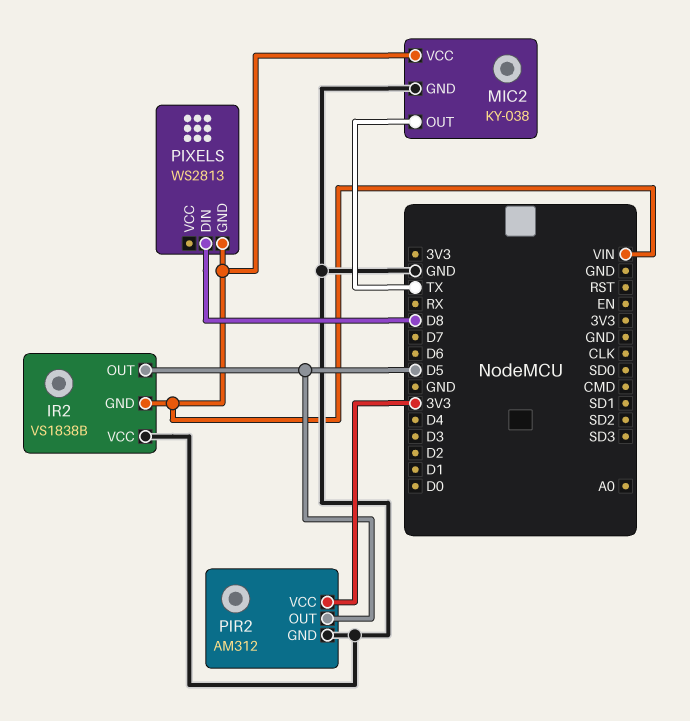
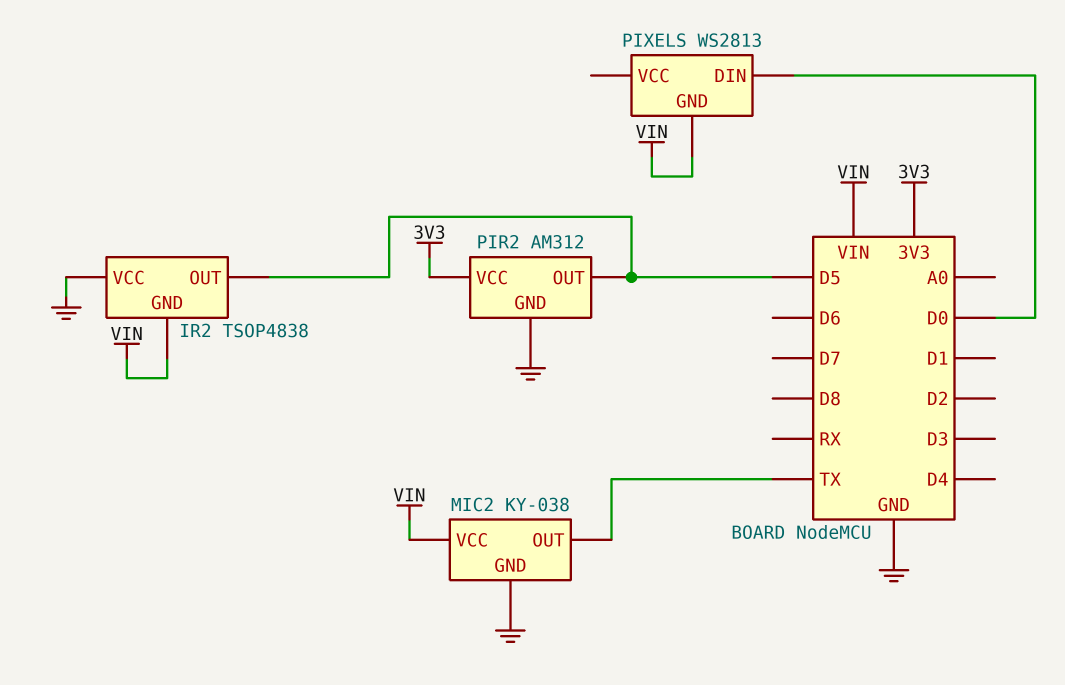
IR2: VS1838B -> TSOP4838
PIXELS pin DIN: D8 -> D0

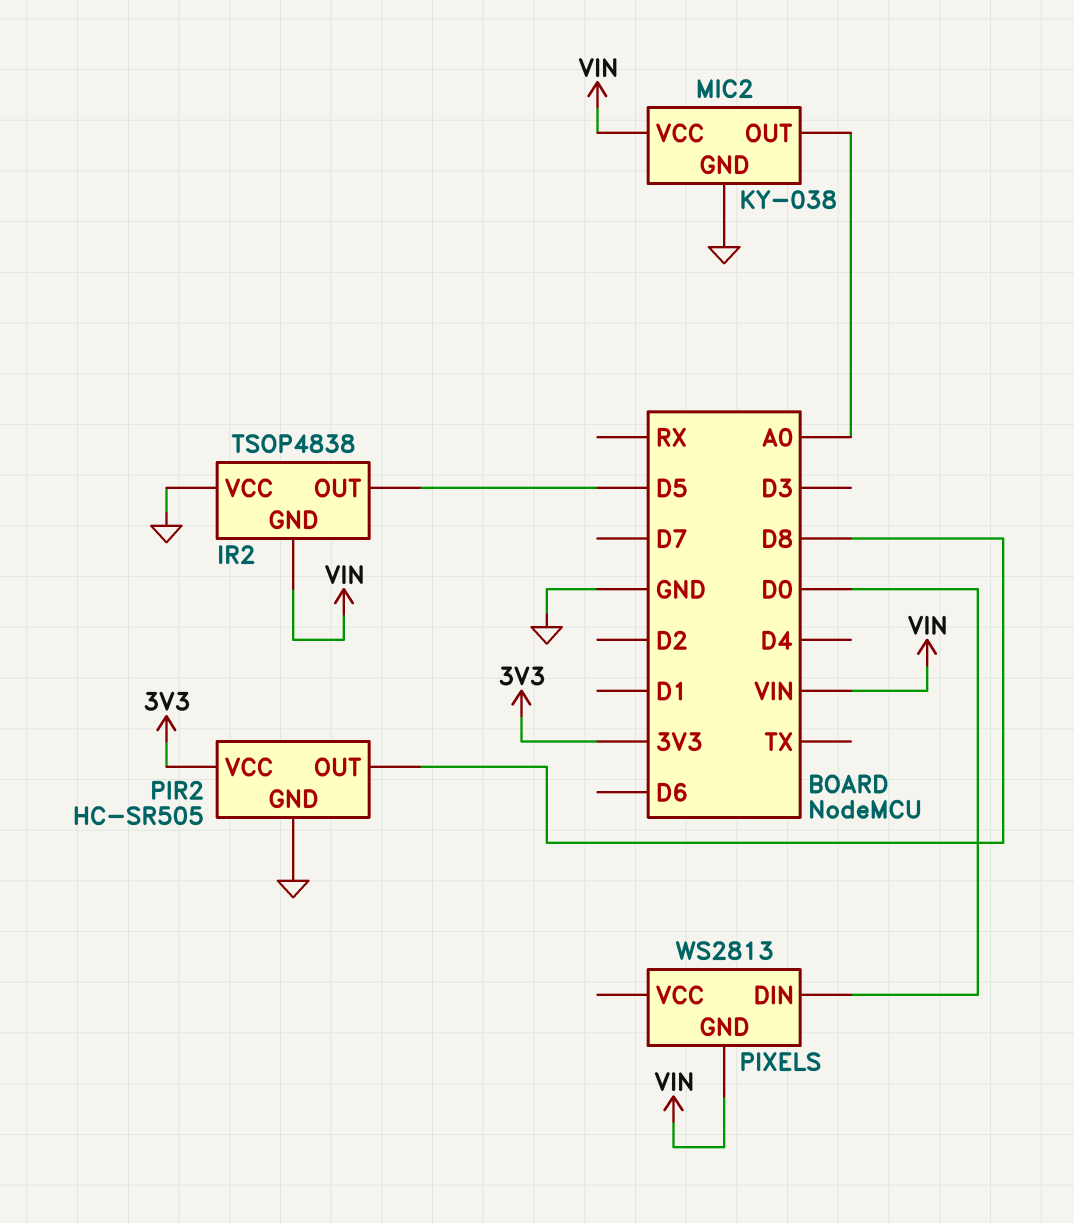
MIC2 pin OUT: TX -> A0
PIR2: AM312 -> HC-SR505
PIR2 pin OUT: D5 -> D8

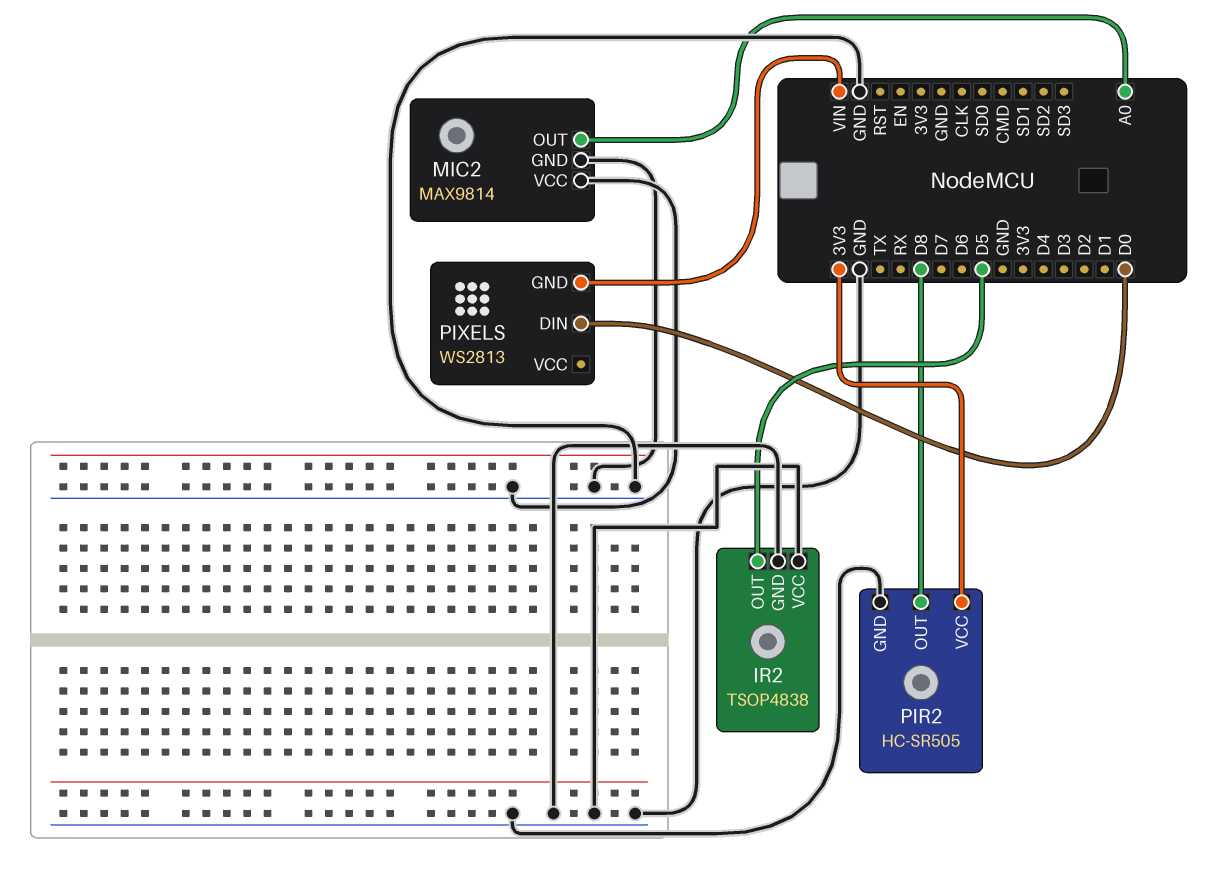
IR2 pin GND: VIN -> GND
MIC2: KY-038 -> MAX9814
MIC2 pin VCC: VIN -> GND

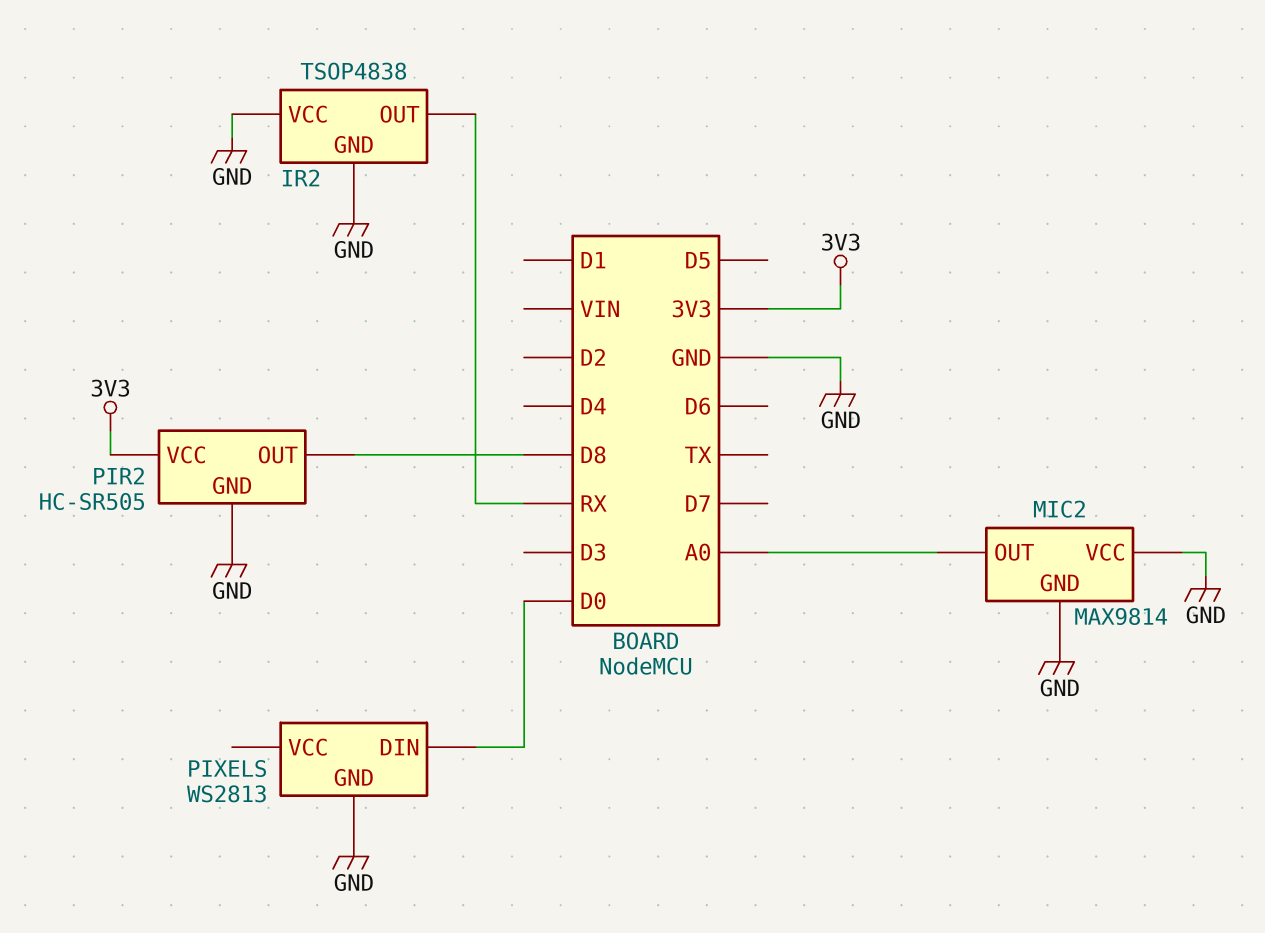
IR2 pin OUT: D5 -> RX
PIXELS pin GND: VIN -> GND

